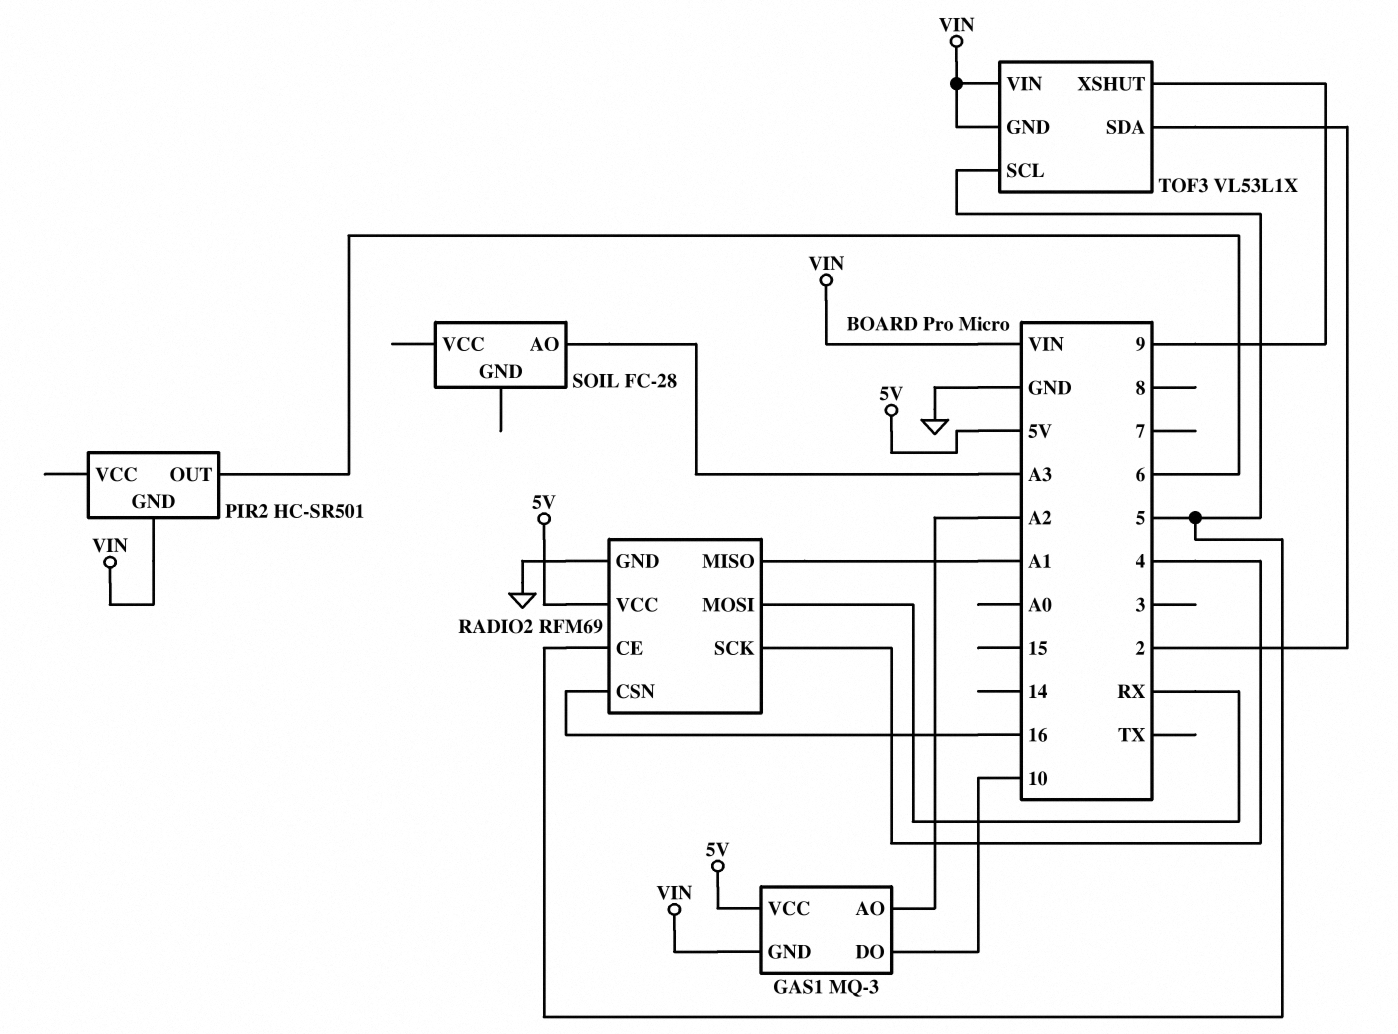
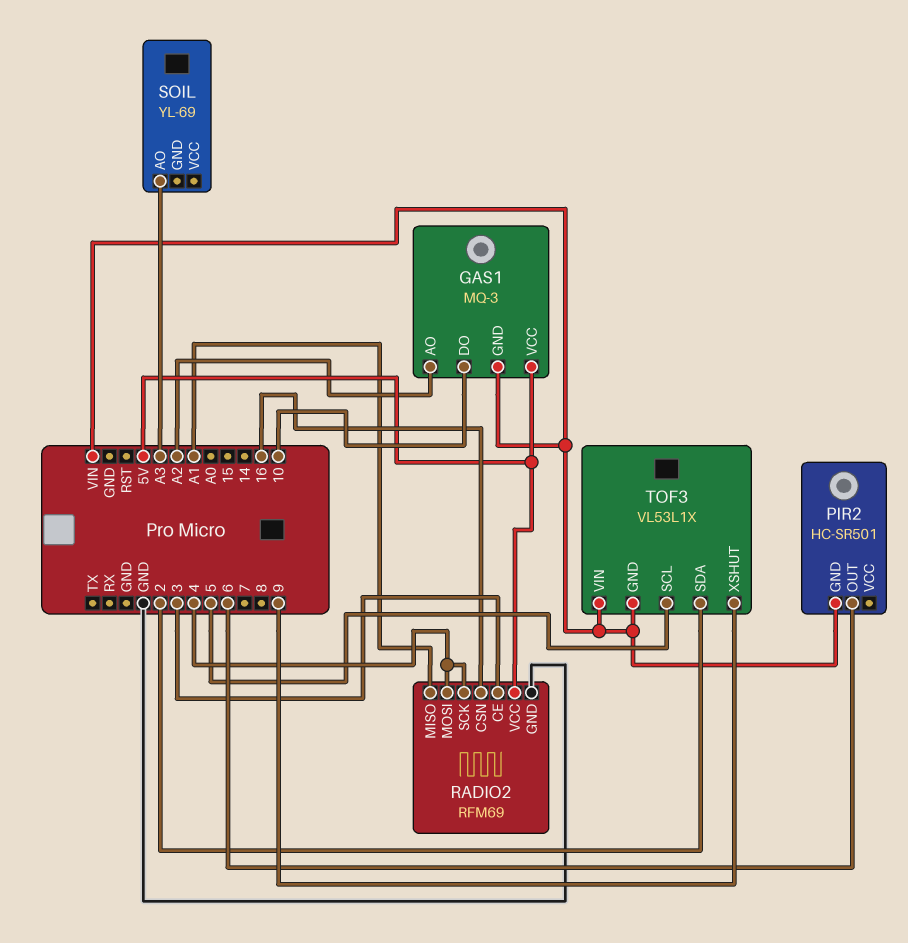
RADIO2 pin CE: 5 -> 3
RADIO2 pin MOSI: RX -> 4
SOIL: FC-28 -> YL-69

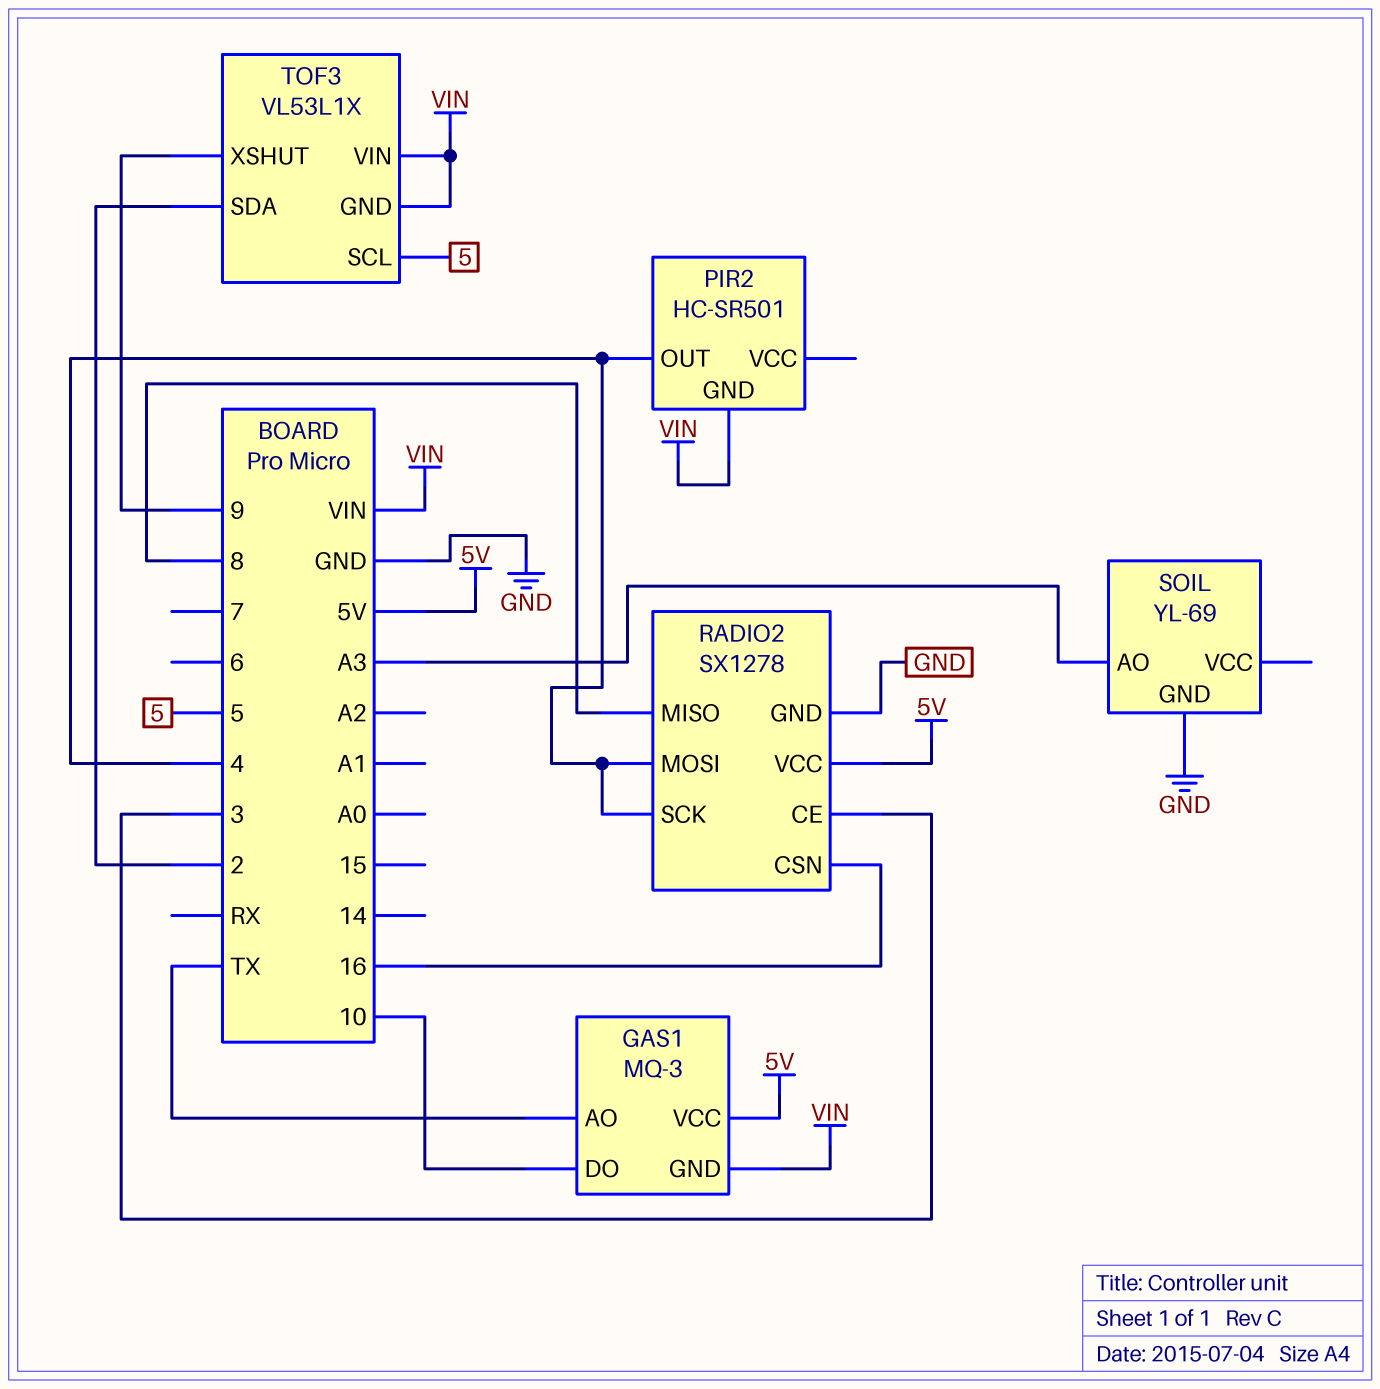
GAS1 pin AO: A2 -> TX
PIR2 pin OUT: 6 -> 4
RADIO2: RFM69 -> SX1278
RADIO2 pin MISO: A1 -> 8
SOIL pin GND: none -> GND

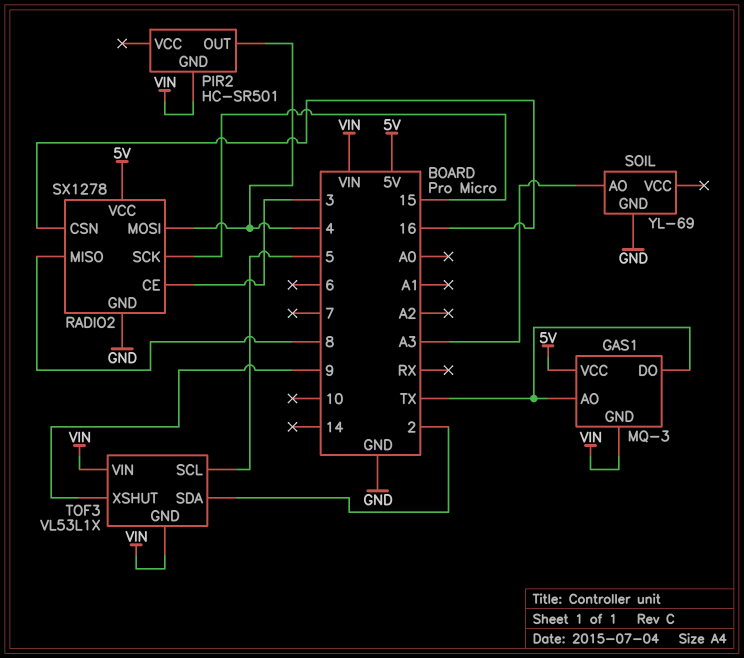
GAS1 pin DO: 10 -> TX
RADIO2 pin SCK: 4 -> 15

